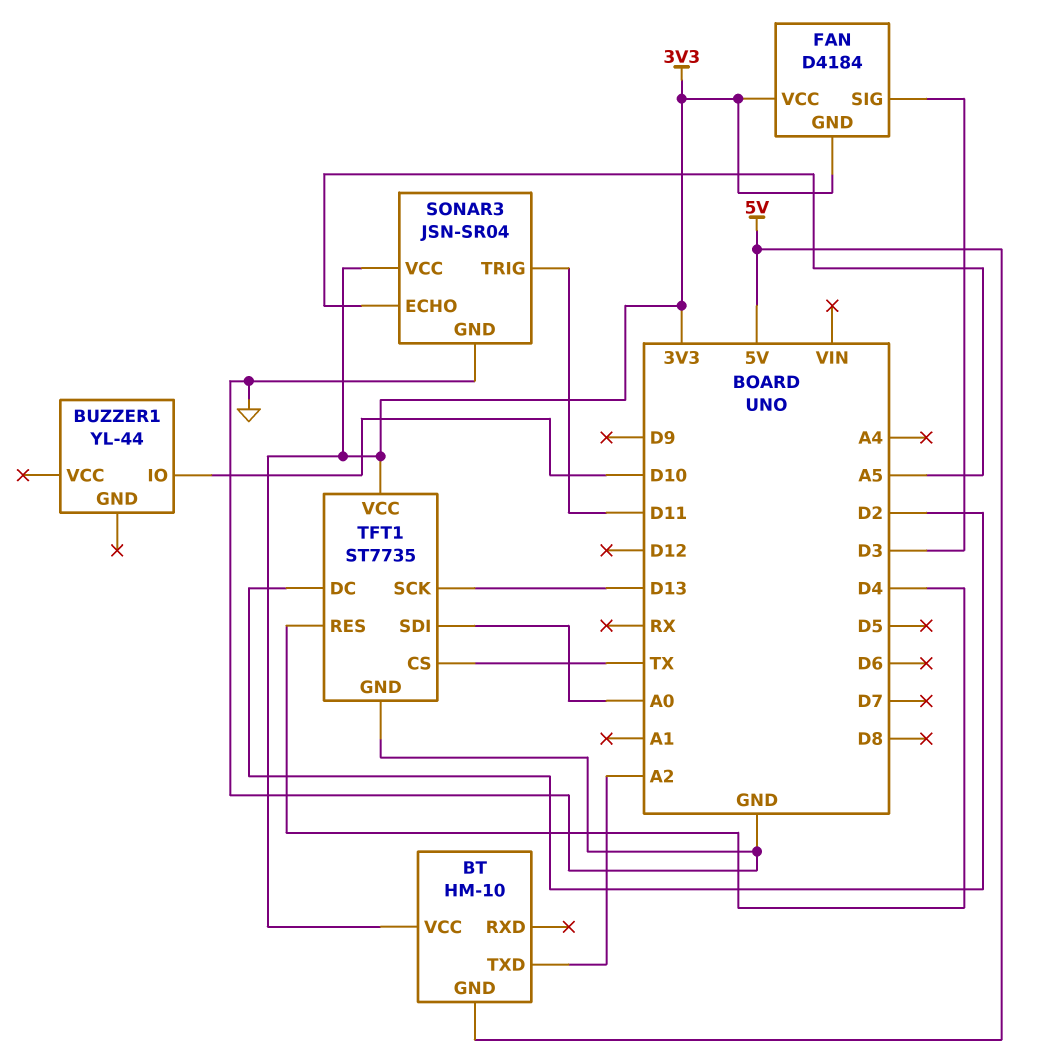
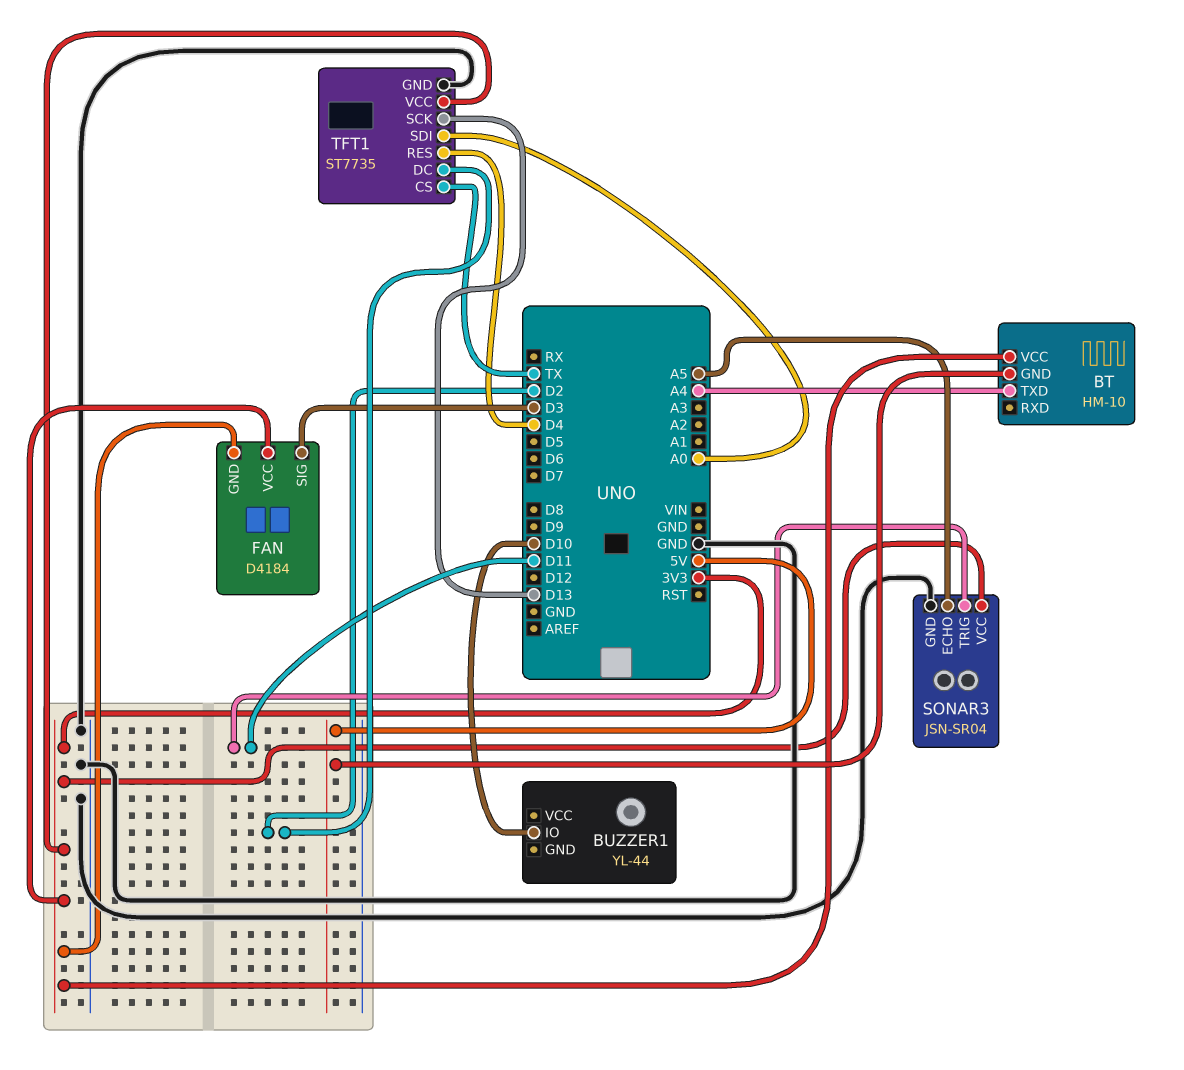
BT pin TXD: A2 -> A4

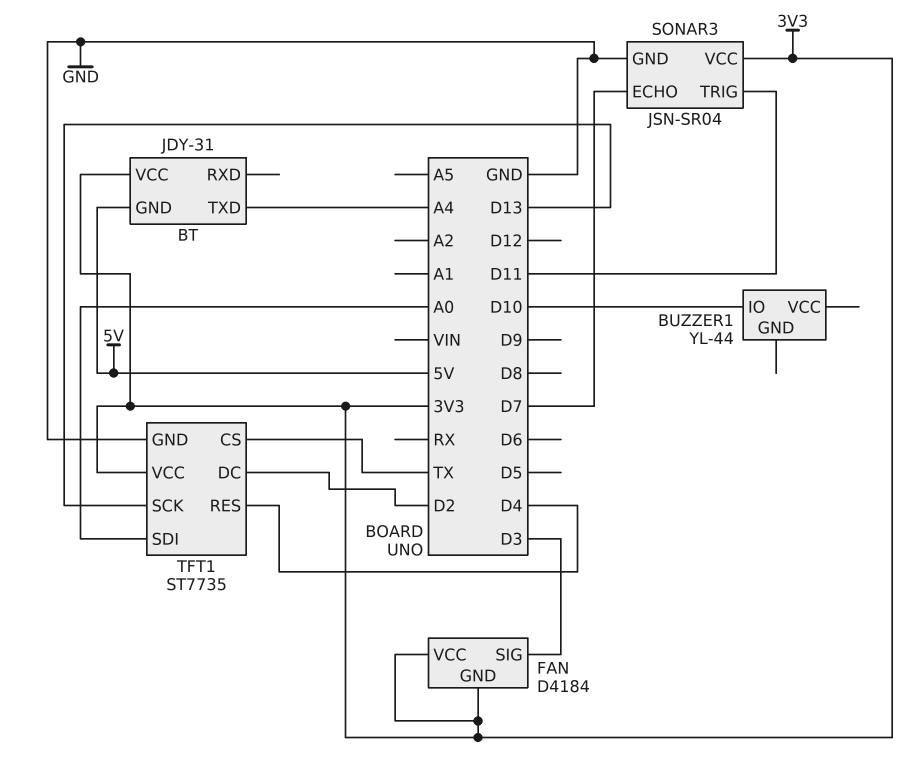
BT: HM-10 -> JDY-31
SONAR3 pin ECHO: A5 -> D7

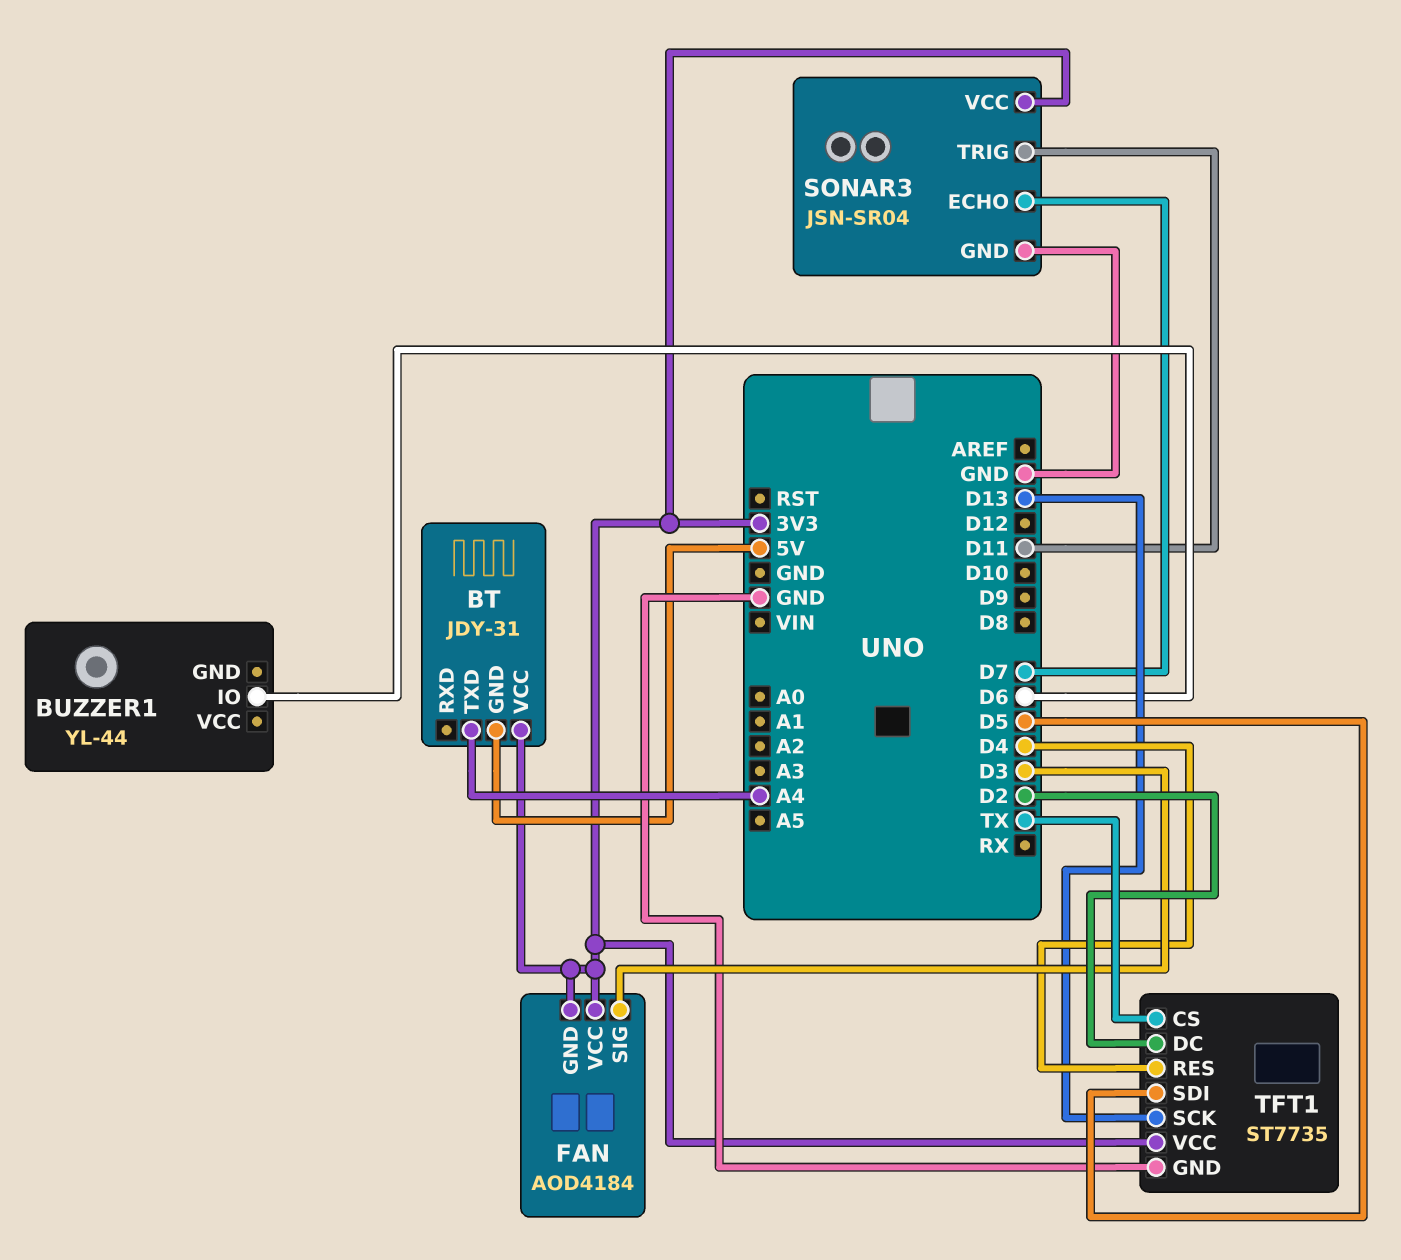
BUZZER1 pin IO: D10 -> D6
FAN: D4184 -> AOD4184
TFT1 pin SDI: A0 -> D5

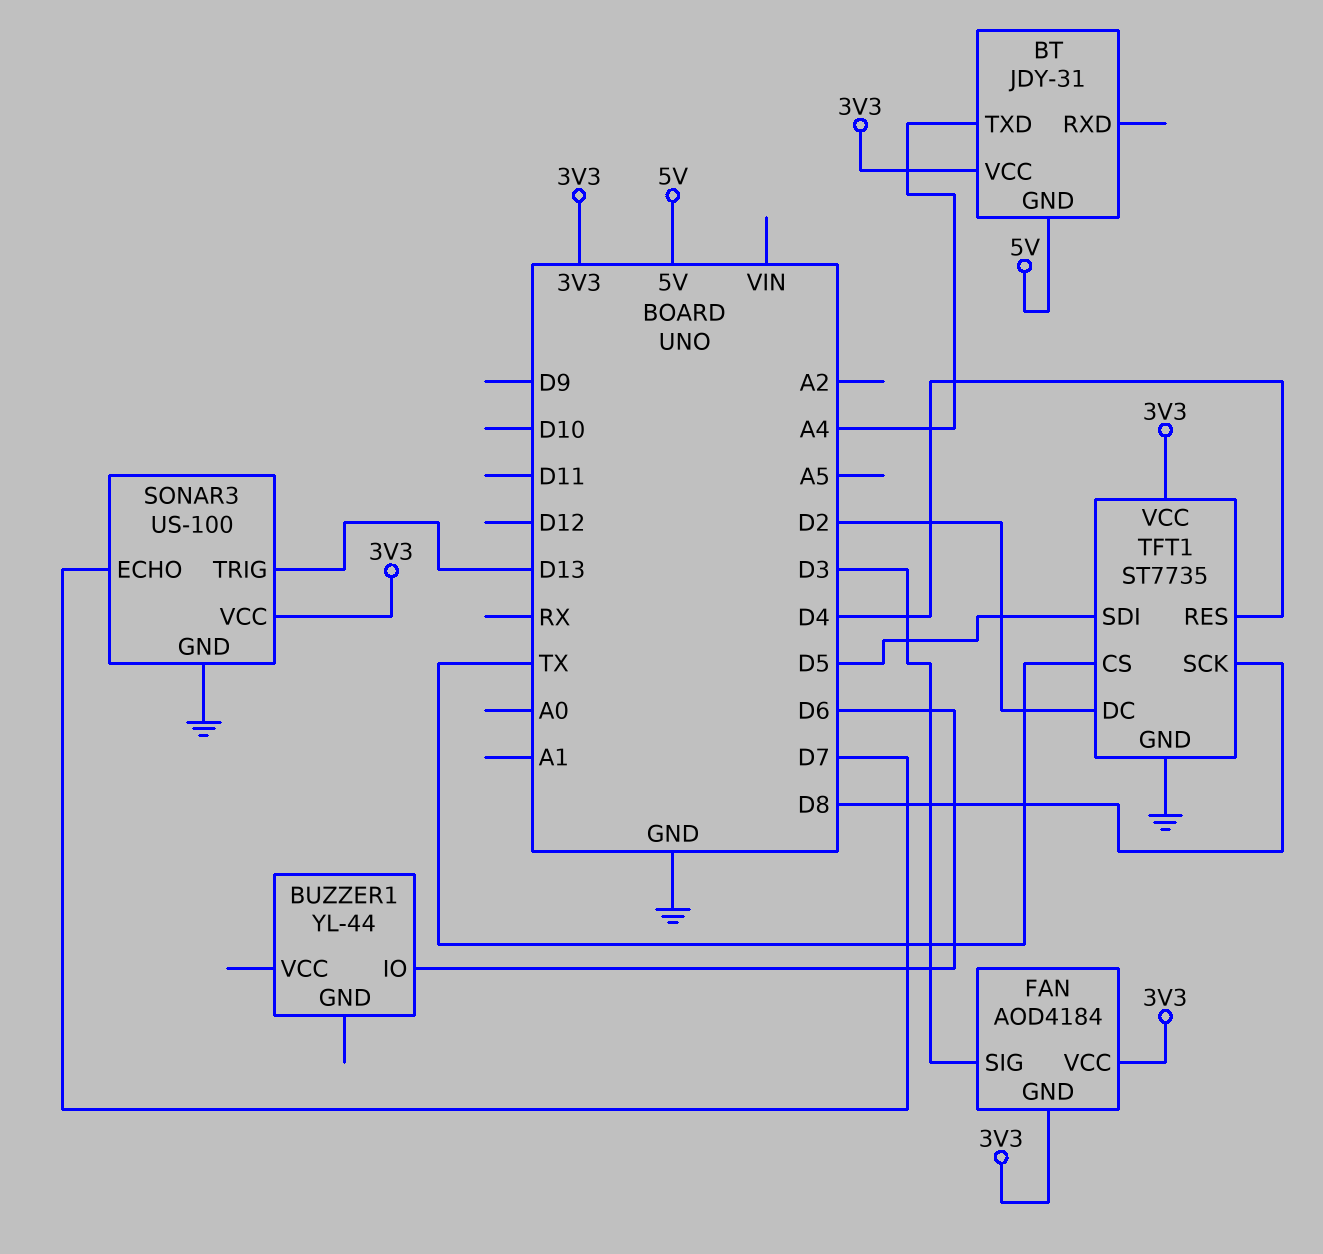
SONAR3: JSN-SR04 -> US-100
SONAR3 pin TRIG: D11 -> D13
TFT1 pin SCK: D13 -> D8

